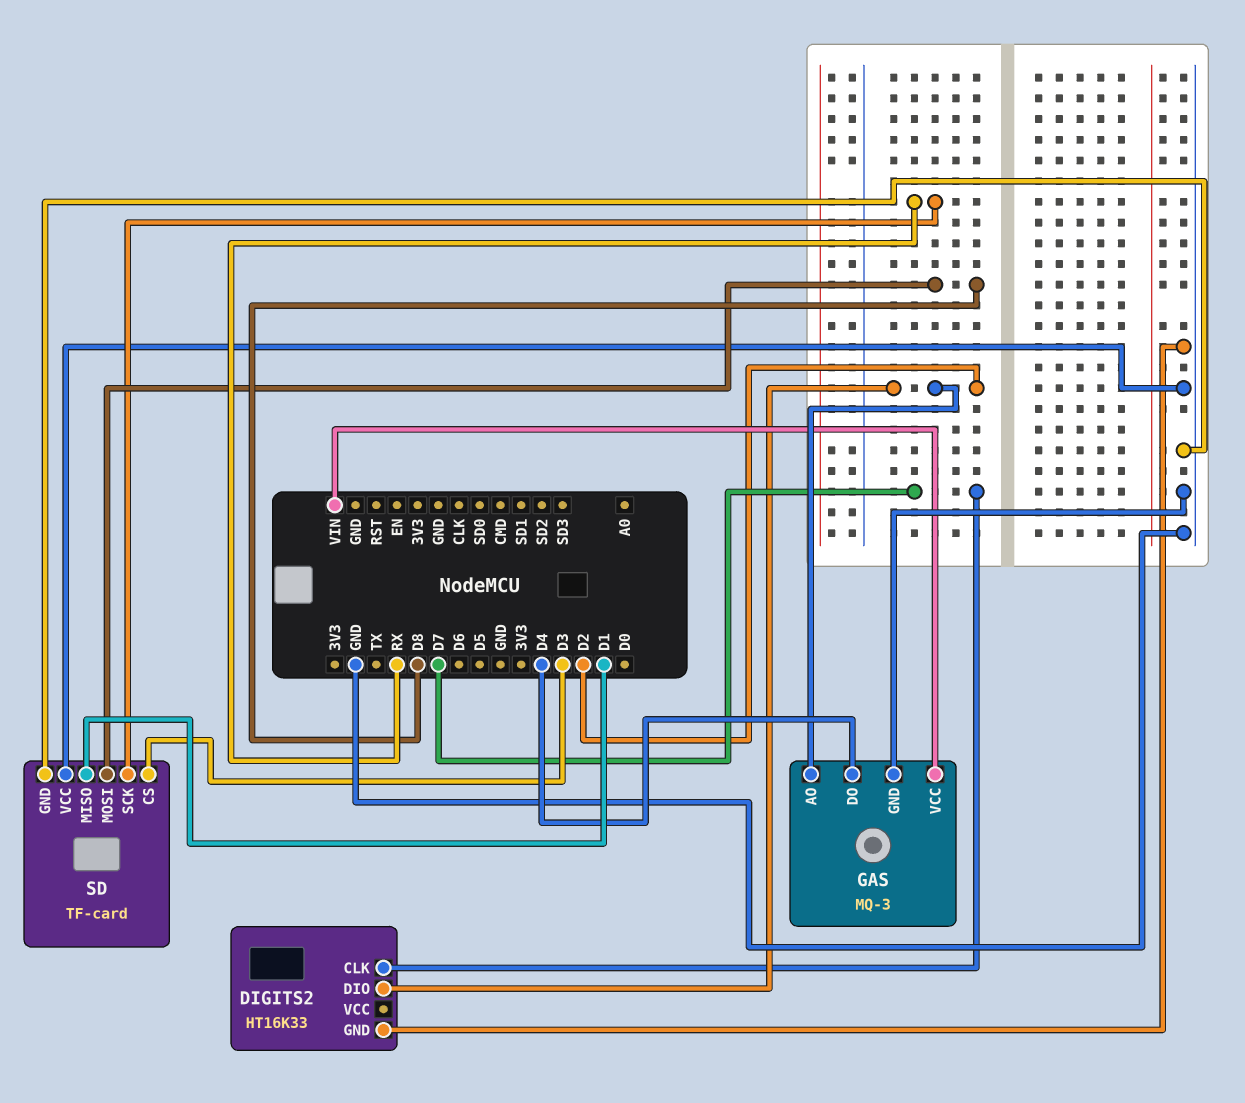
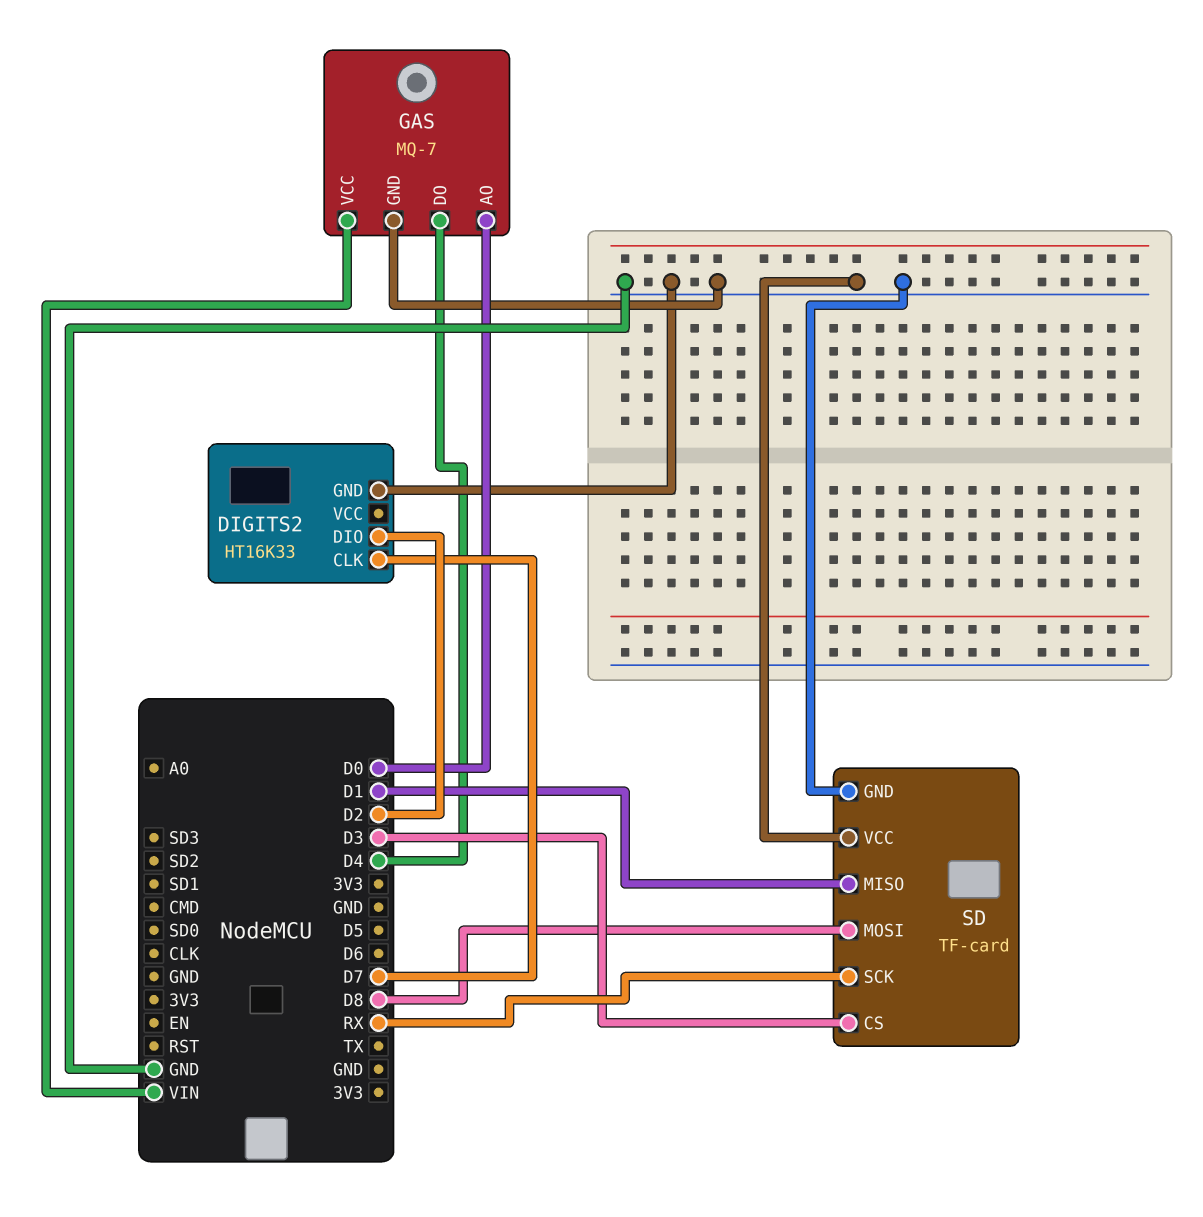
GAS: MQ-3 -> MQ-7
GAS pin AO: D2 -> D0

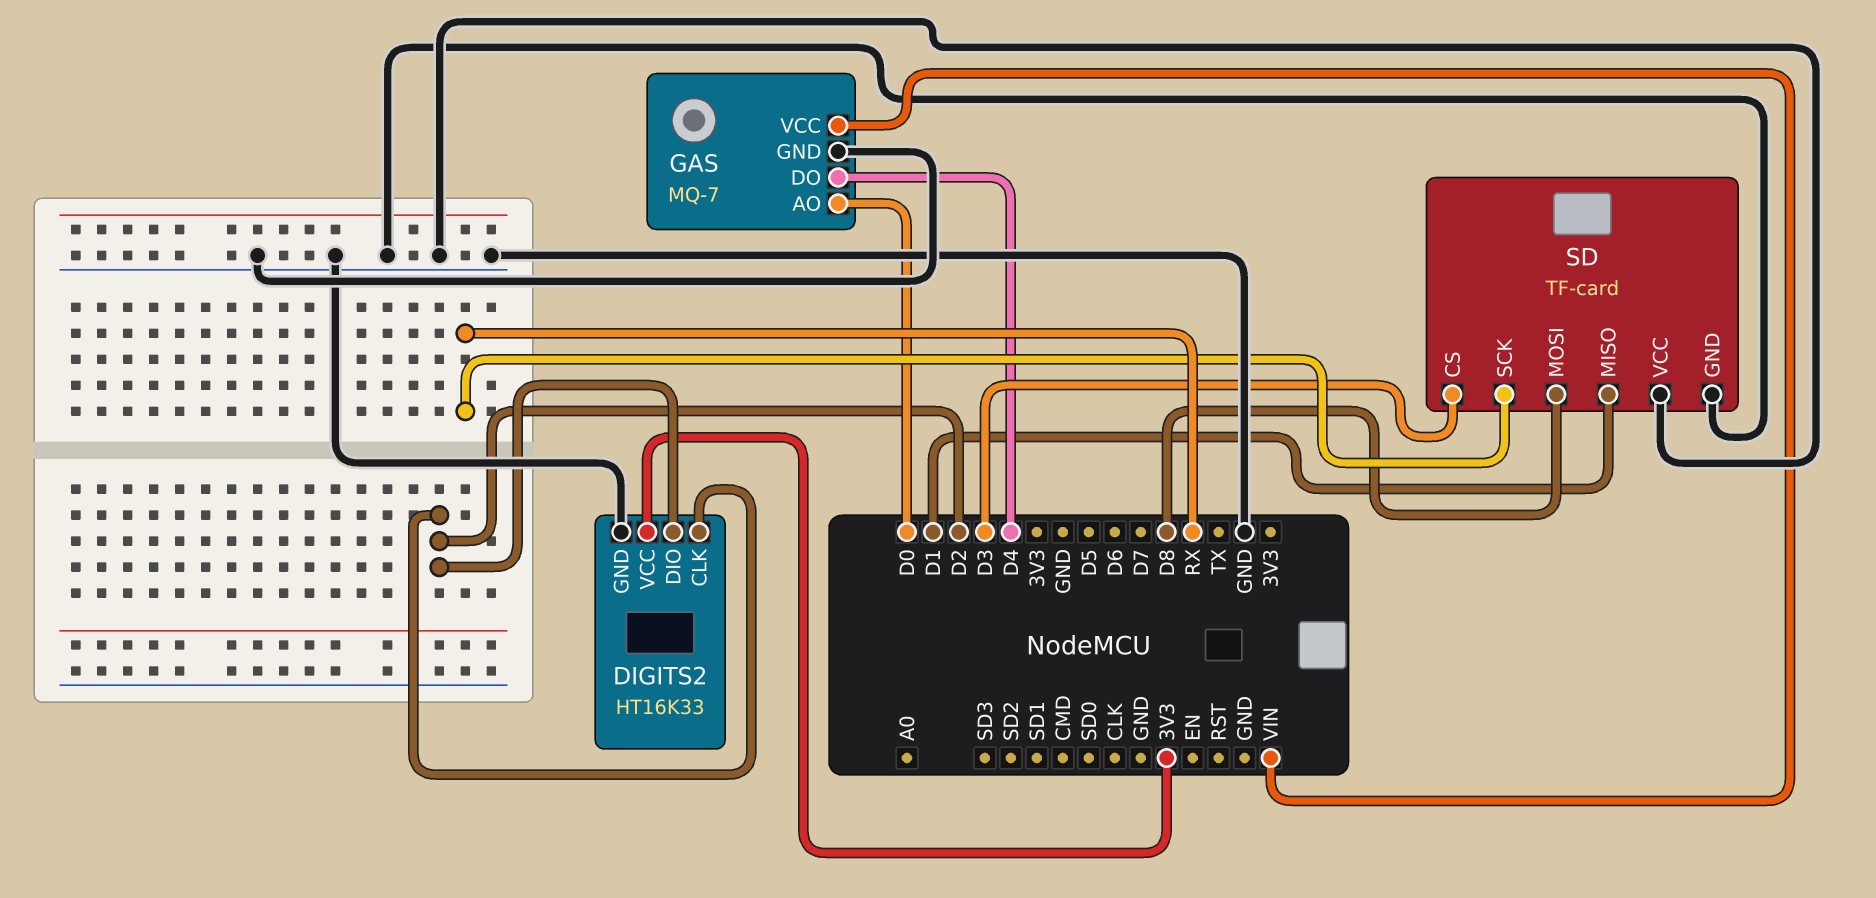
DIGITS2 pin CLK: D7 -> D2
DIGITS2 pin VCC: none -> 3V3

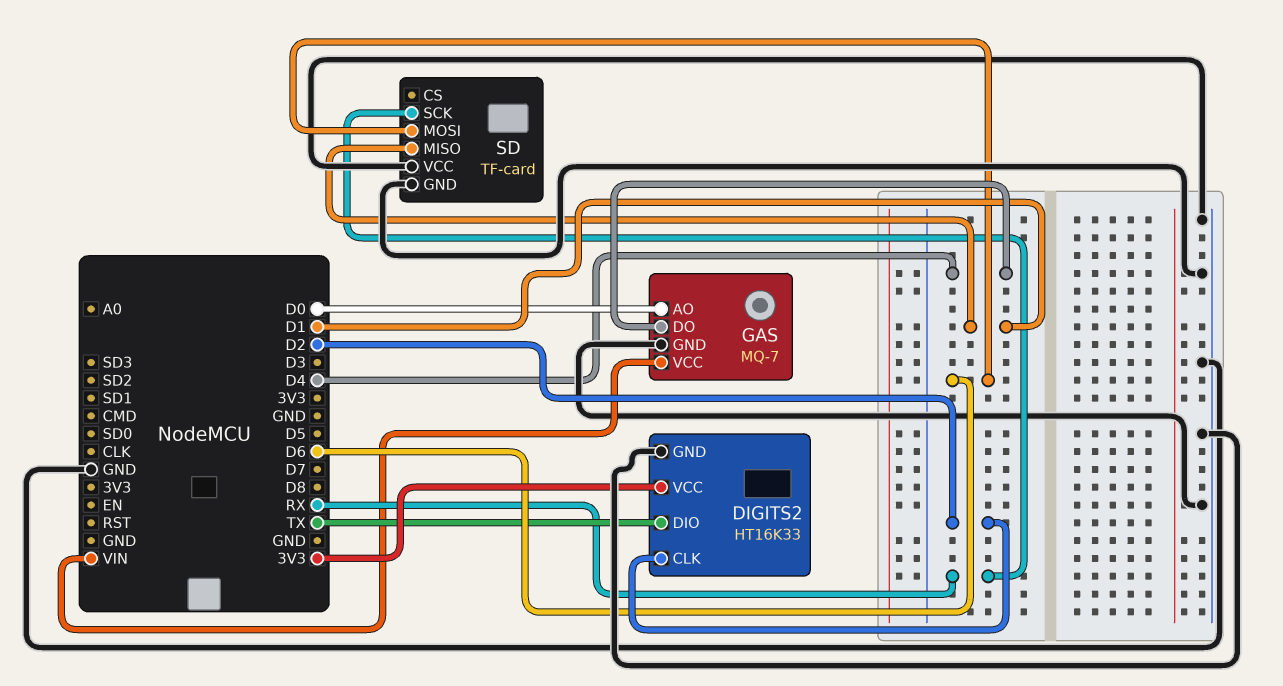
DIGITS2 pin DIO: D2 -> TX
SD pin CS: D3 -> none
SD pin MOSI: D8 -> D6

